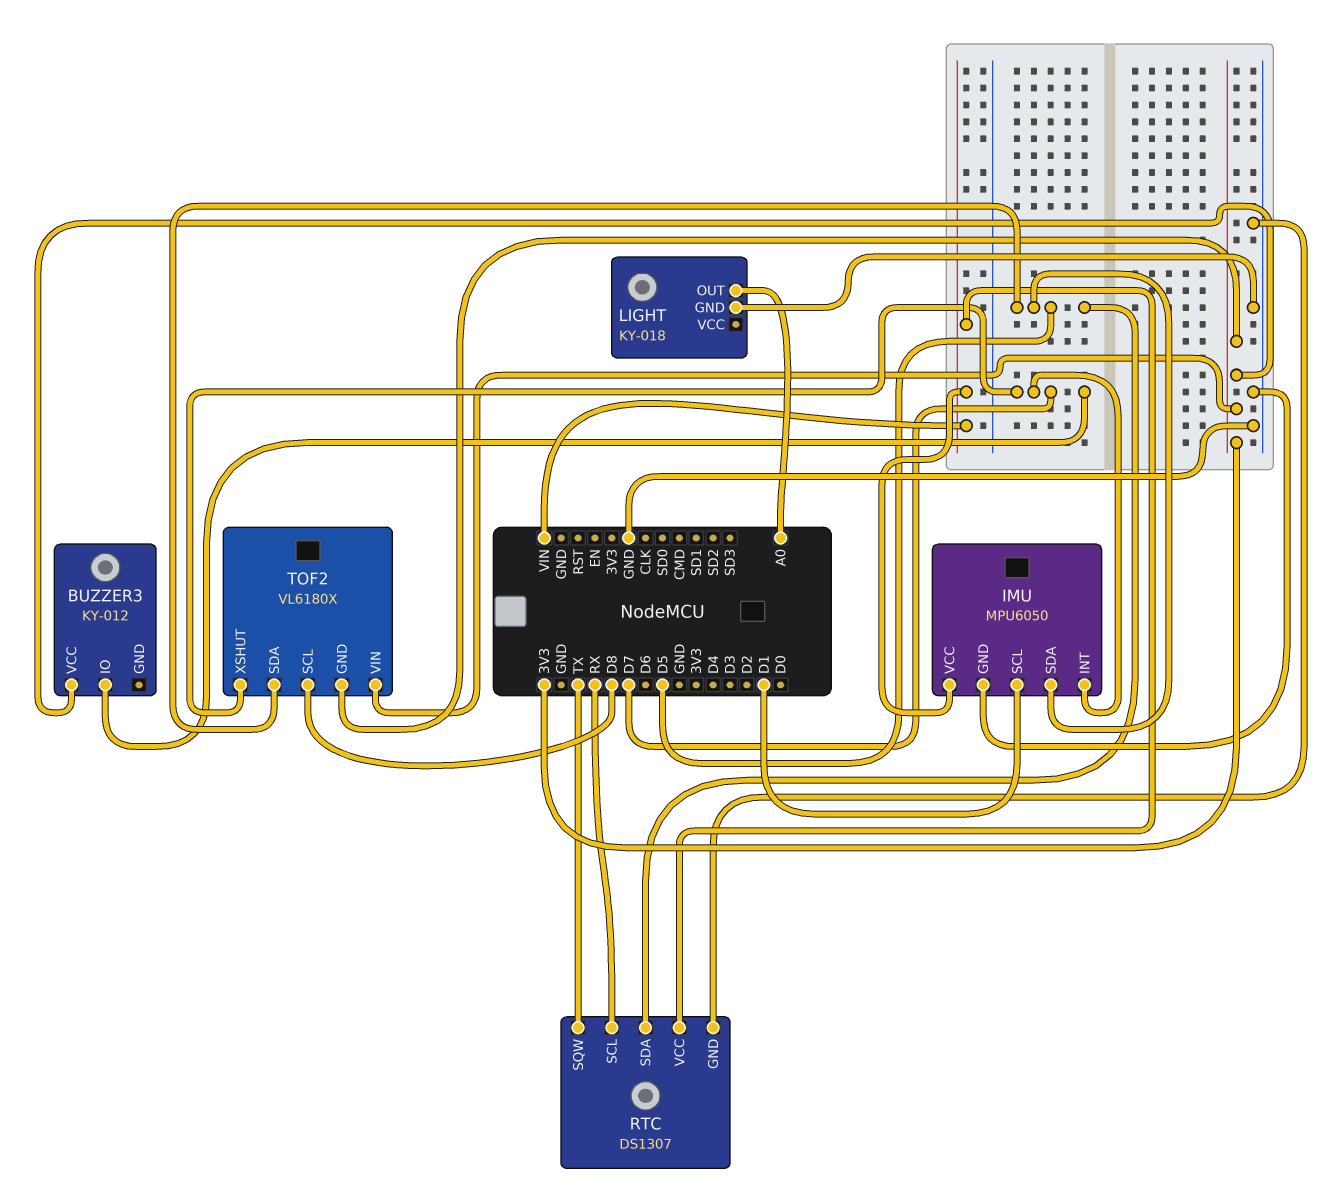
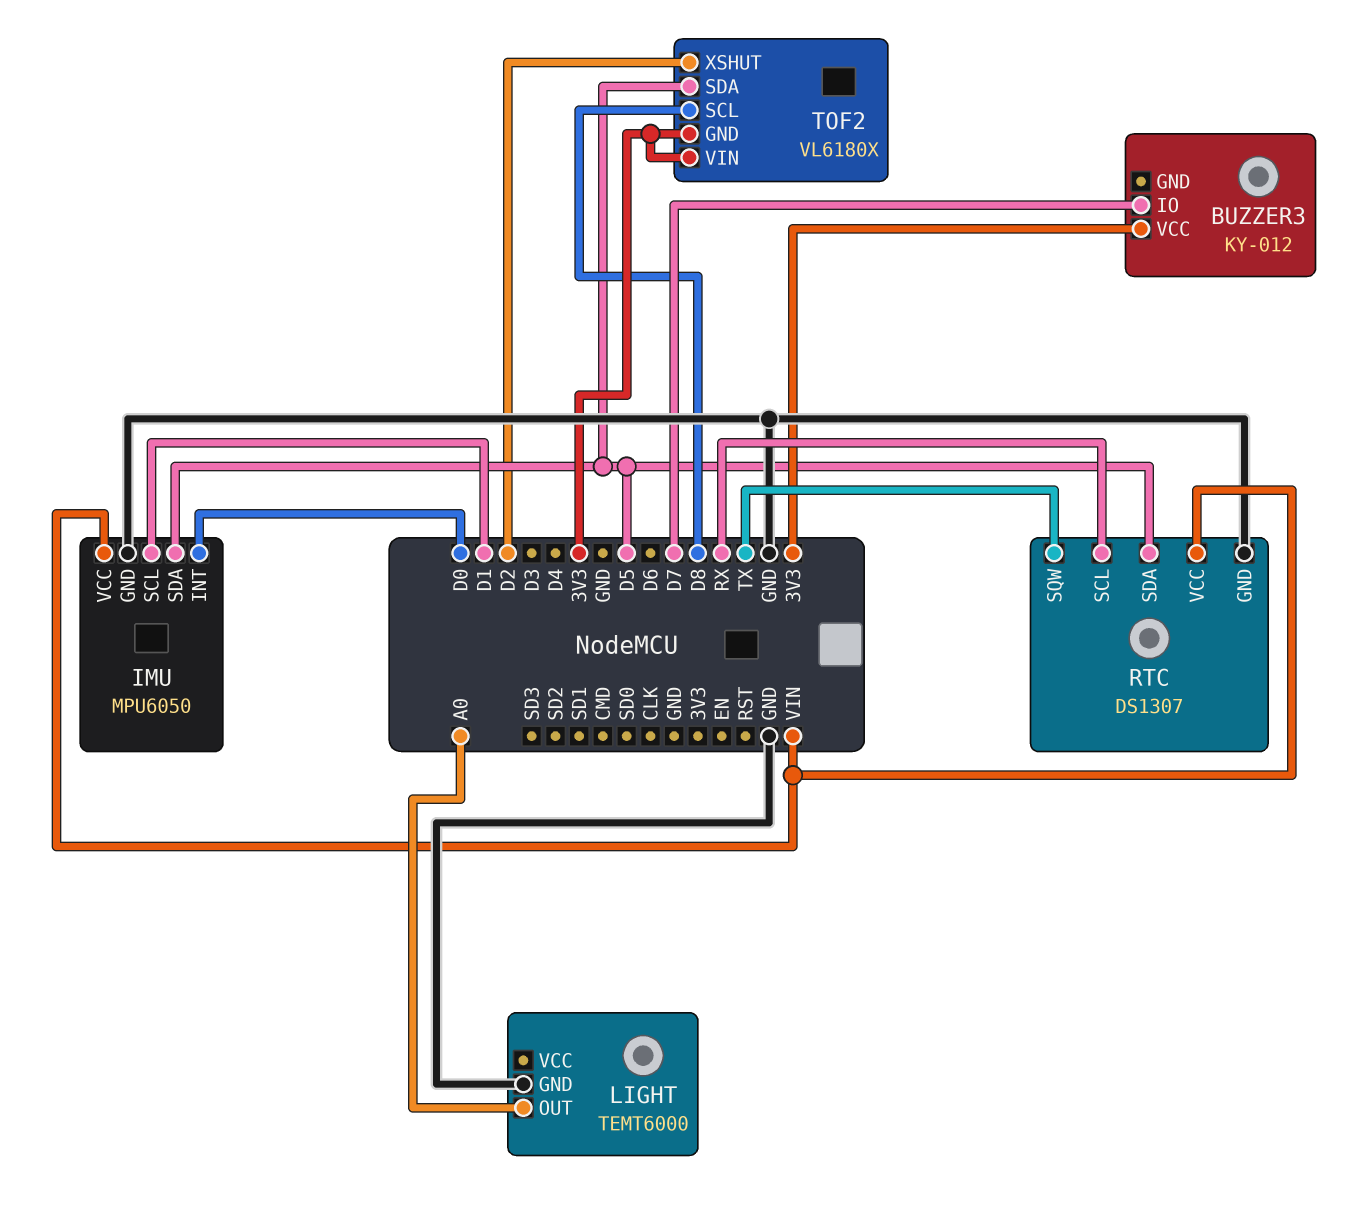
IMU pin INT: D7 -> D0
LIGHT: KY-018 -> TEMT6000
TOF2 pin XSHUT: D7 -> D2

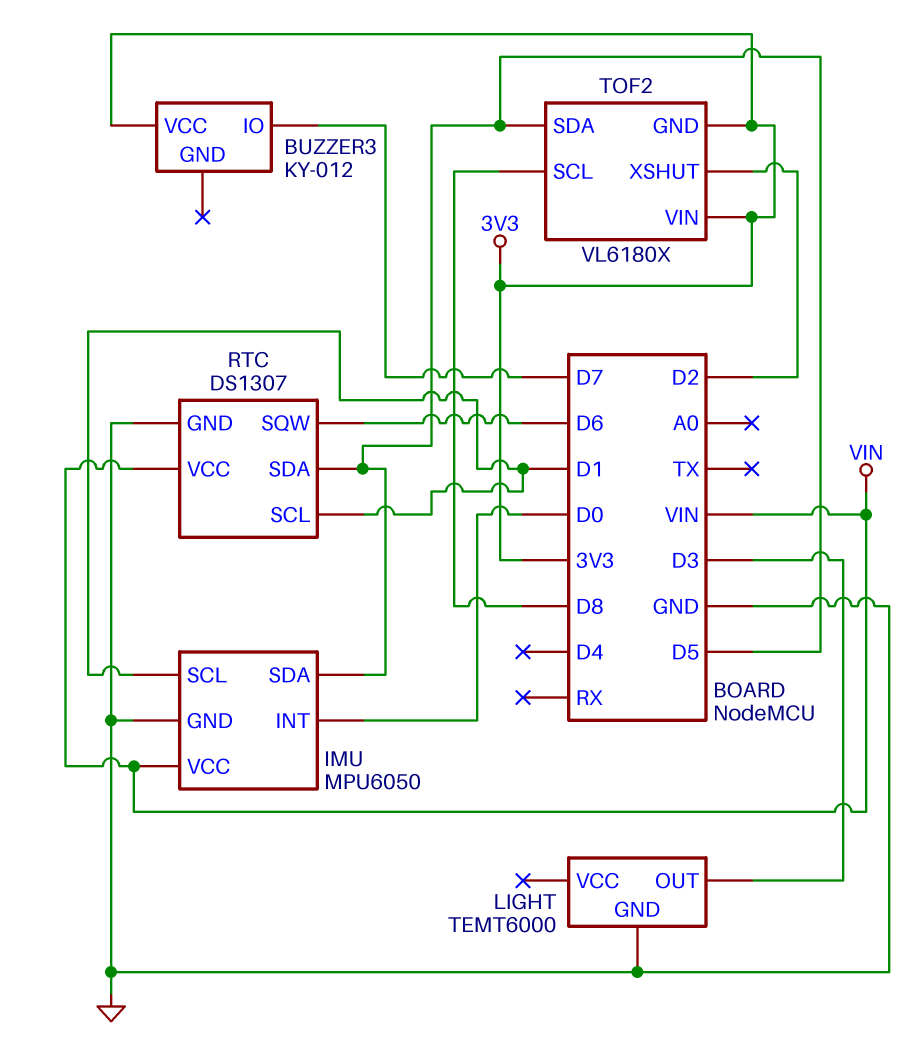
LIGHT pin OUT: A0 -> D3
RTC pin SCL: RX -> D1
RTC pin SQW: TX -> D6

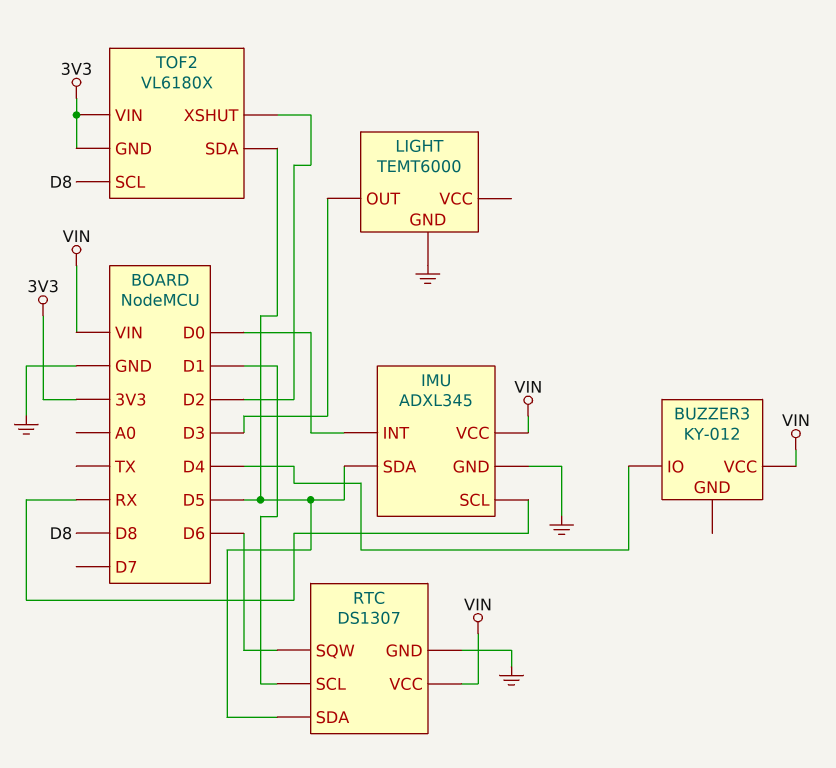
BUZZER3 pin IO: D7 -> D4
BUZZER3 pin VCC: 3V3 -> VIN
IMU: MPU6050 -> ADXL345
IMU pin SCL: D1 -> RX

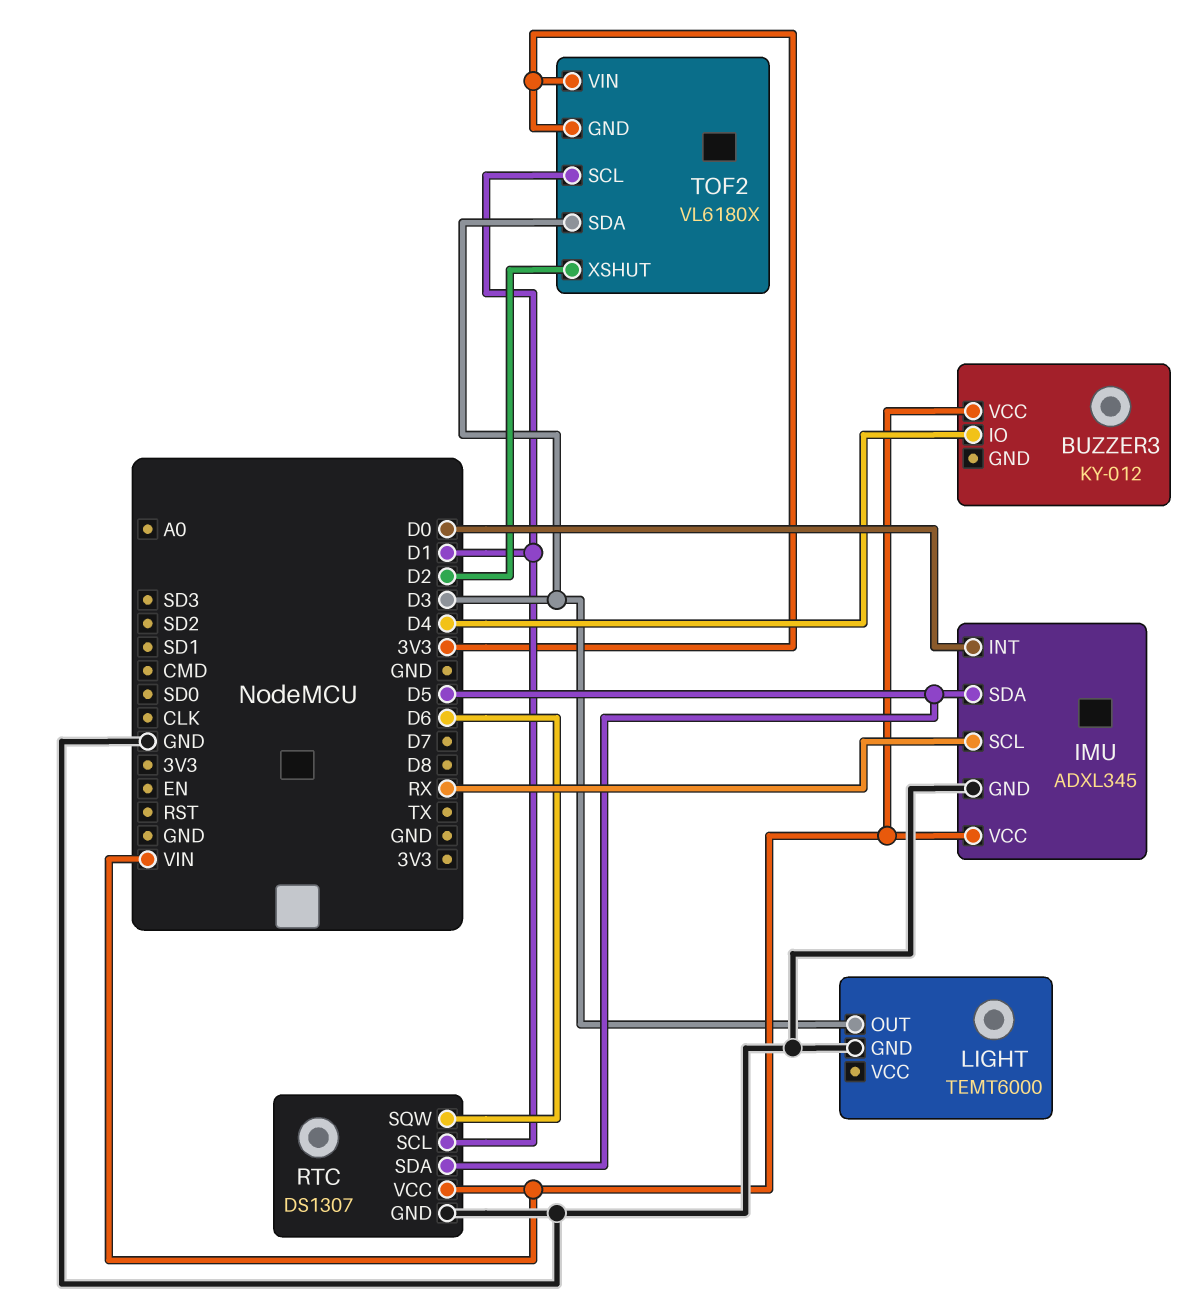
TOF2 pin SCL: D8 -> D1
TOF2 pin SDA: D5 -> D3

